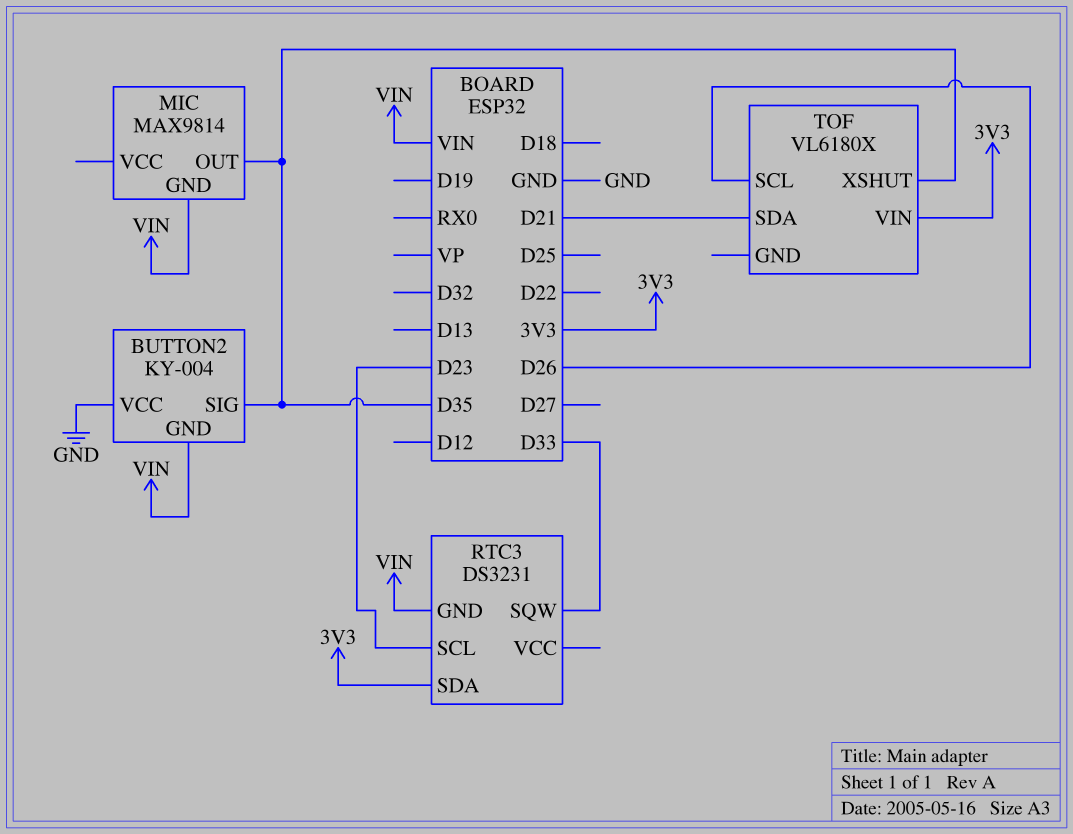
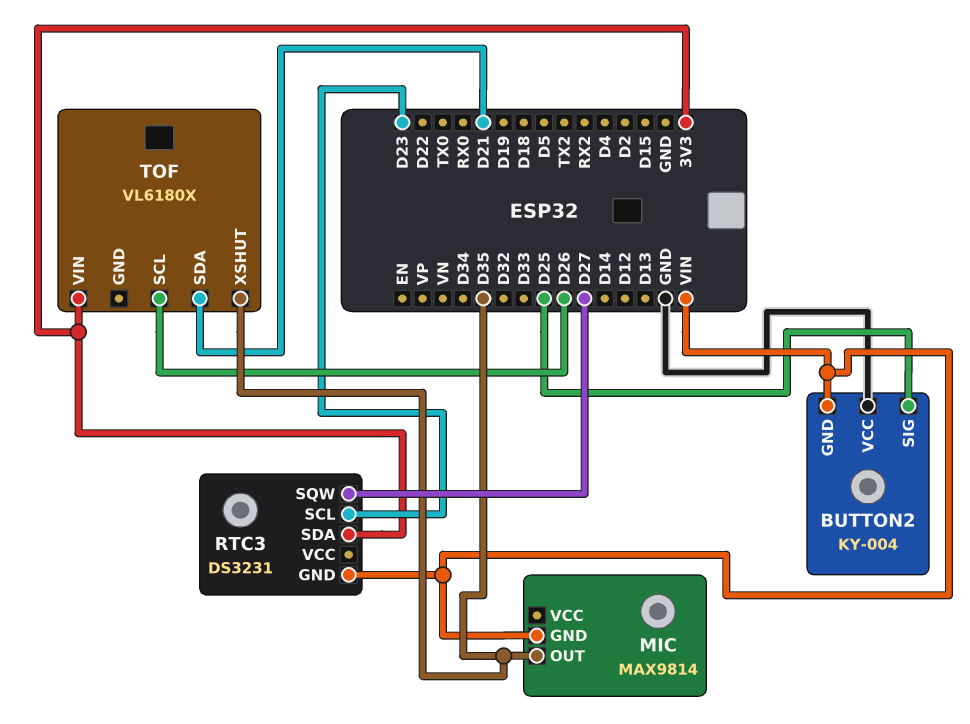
BUTTON2 pin SIG: D35 -> D25
RTC3 pin SQW: D33 -> D27

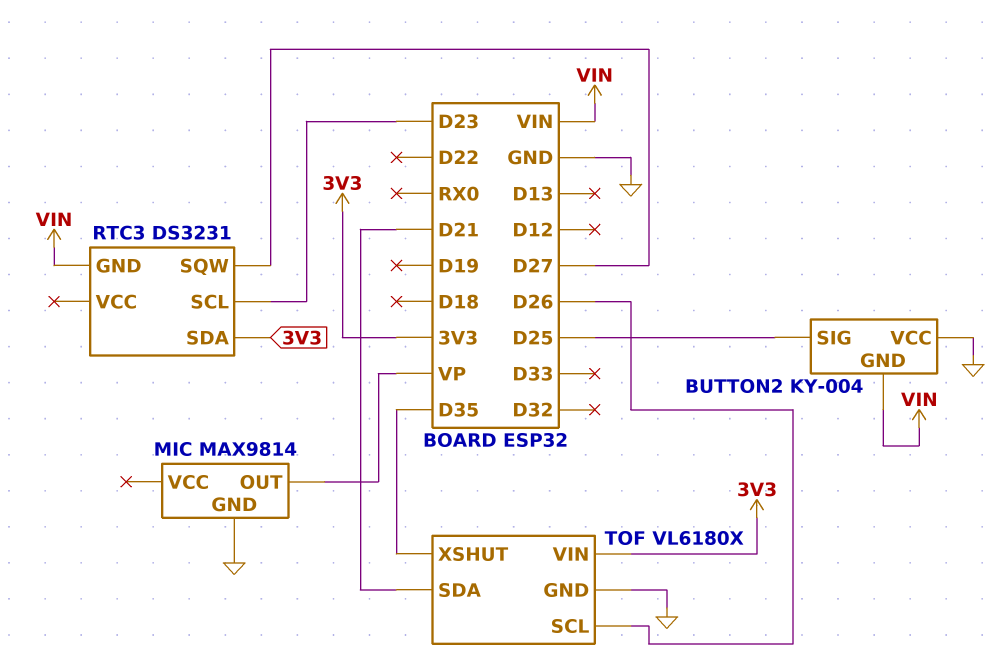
MIC pin GND: VIN -> GND
MIC pin OUT: D35 -> VP
TOF pin GND: none -> GND

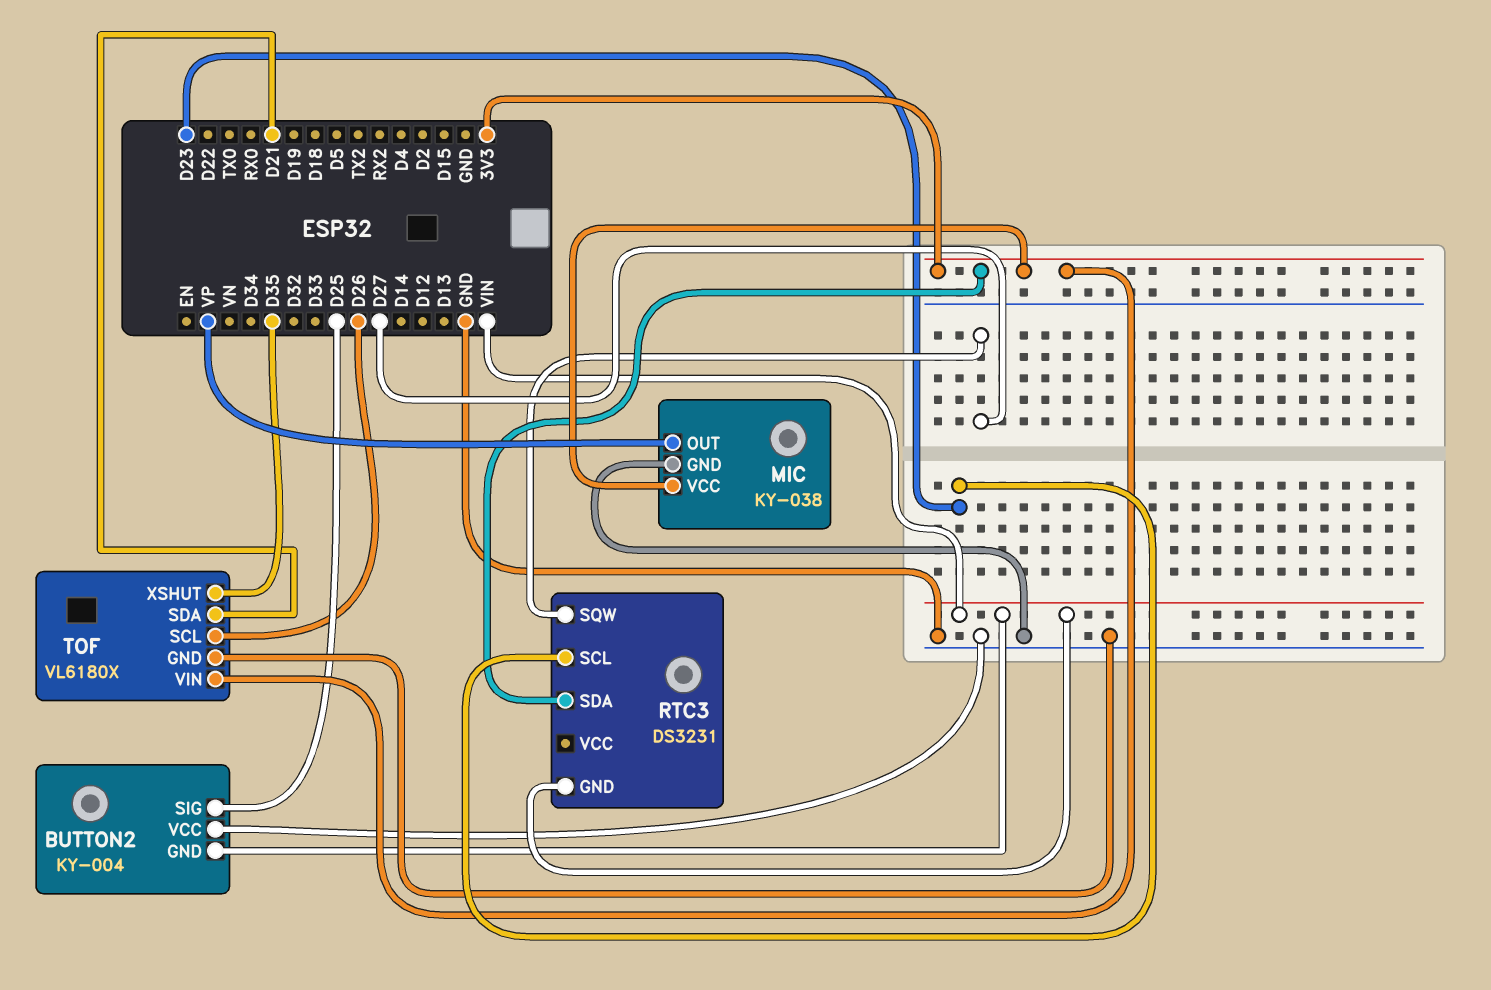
MIC: MAX9814 -> KY-038
MIC pin VCC: none -> 3V3

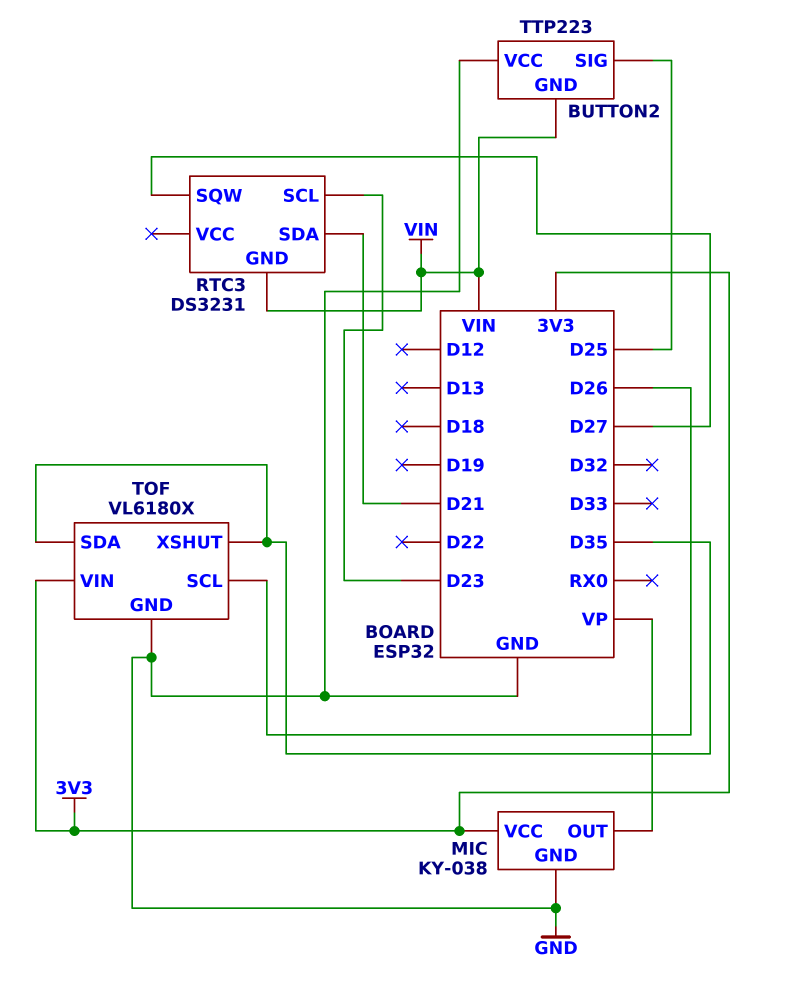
BUTTON2: KY-004 -> TTP223
RTC3 pin SDA: 3V3 -> D21
TOF pin SDA: D21 -> D35

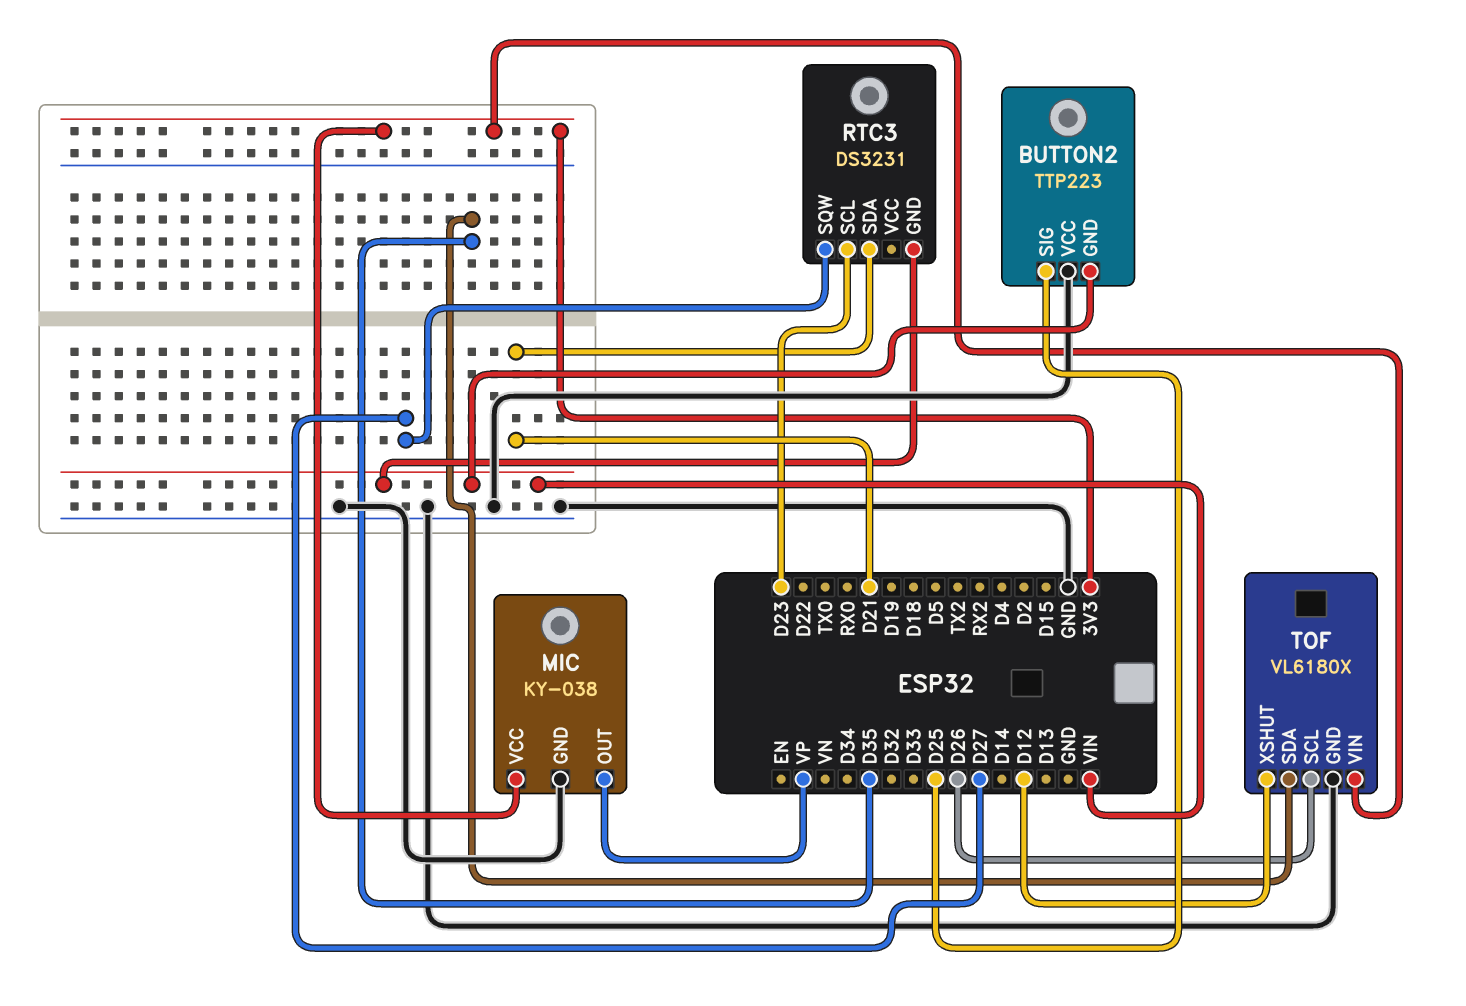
TOF pin XSHUT: D35 -> D12

